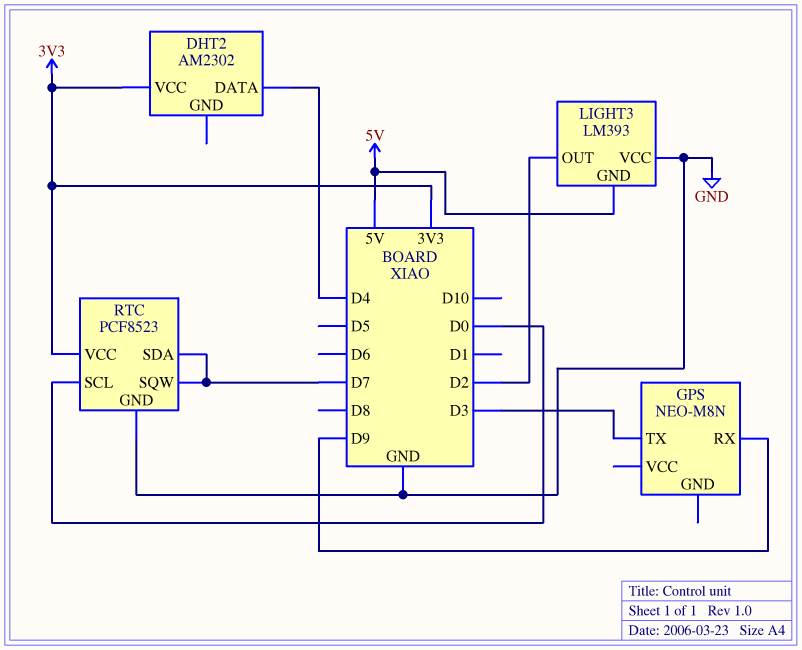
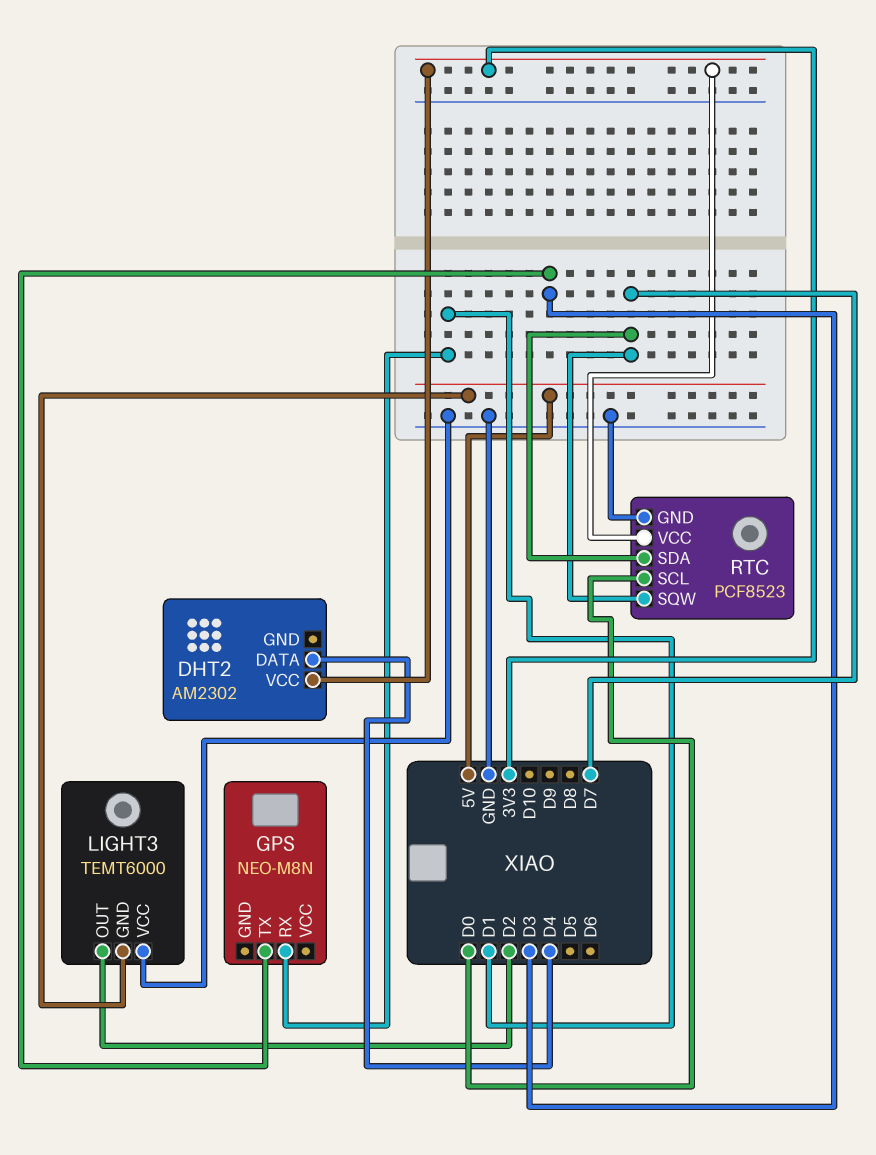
GPS pin RX: D9 -> D1
LIGHT3: LM393 -> TEMT6000

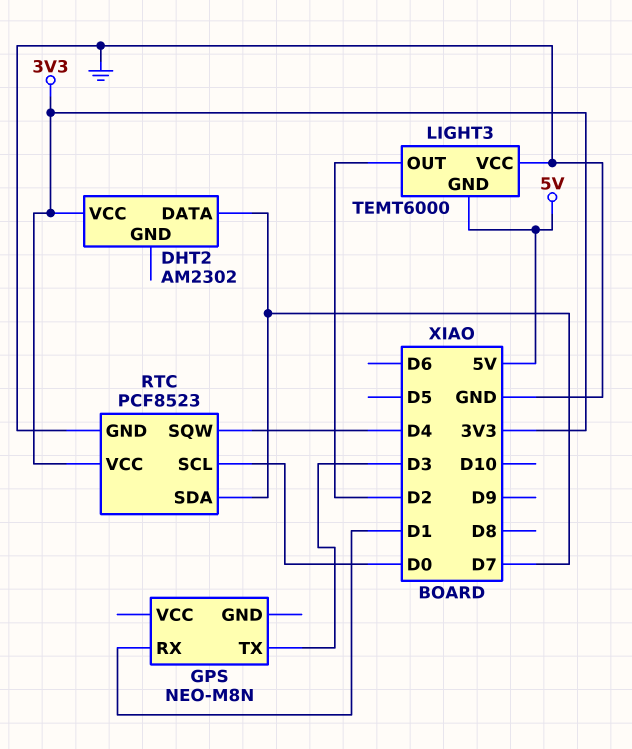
DHT2 pin DATA: D4 -> D7
RTC pin SQW: D7 -> D4

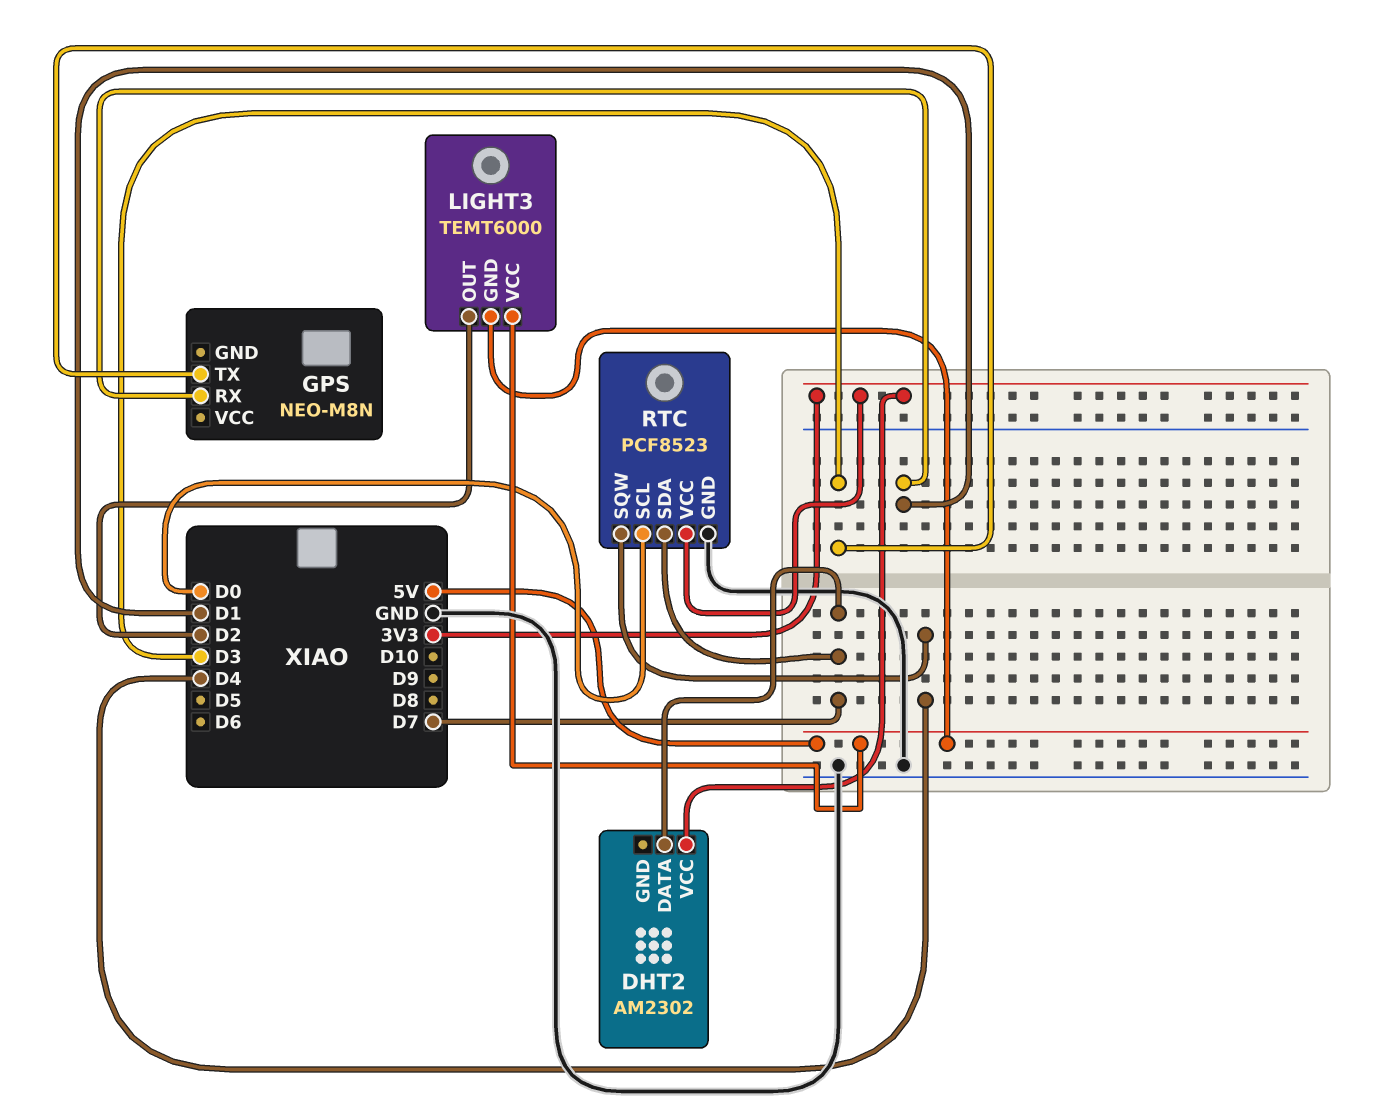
LIGHT3 pin VCC: GND -> 5V

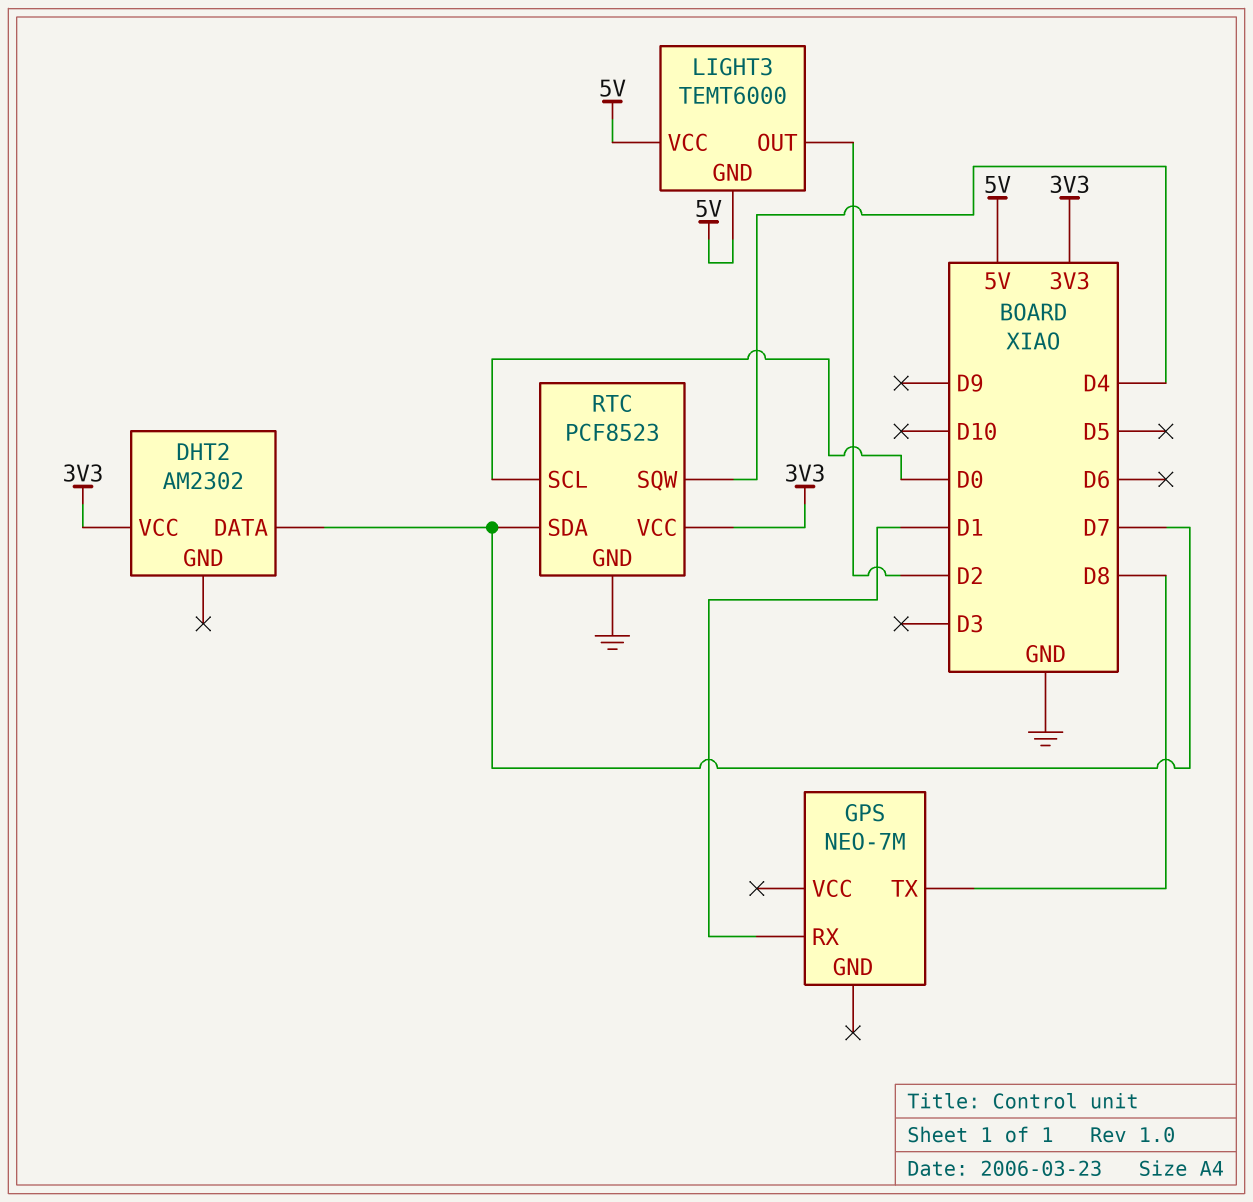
GPS: NEO-M8N -> NEO-7M
GPS pin TX: D3 -> D8

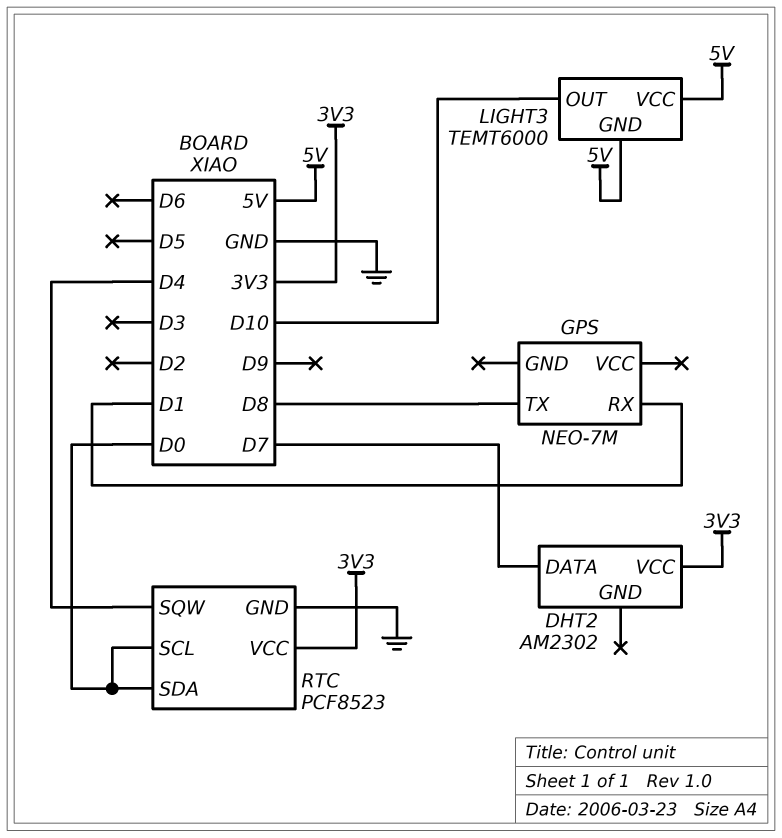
LIGHT3 pin OUT: D2 -> D10
RTC pin SDA: D7 -> D0

